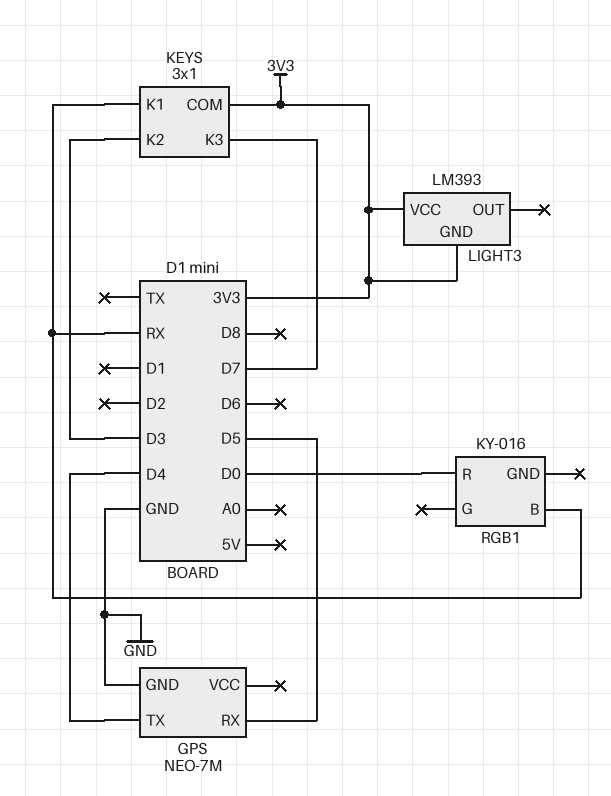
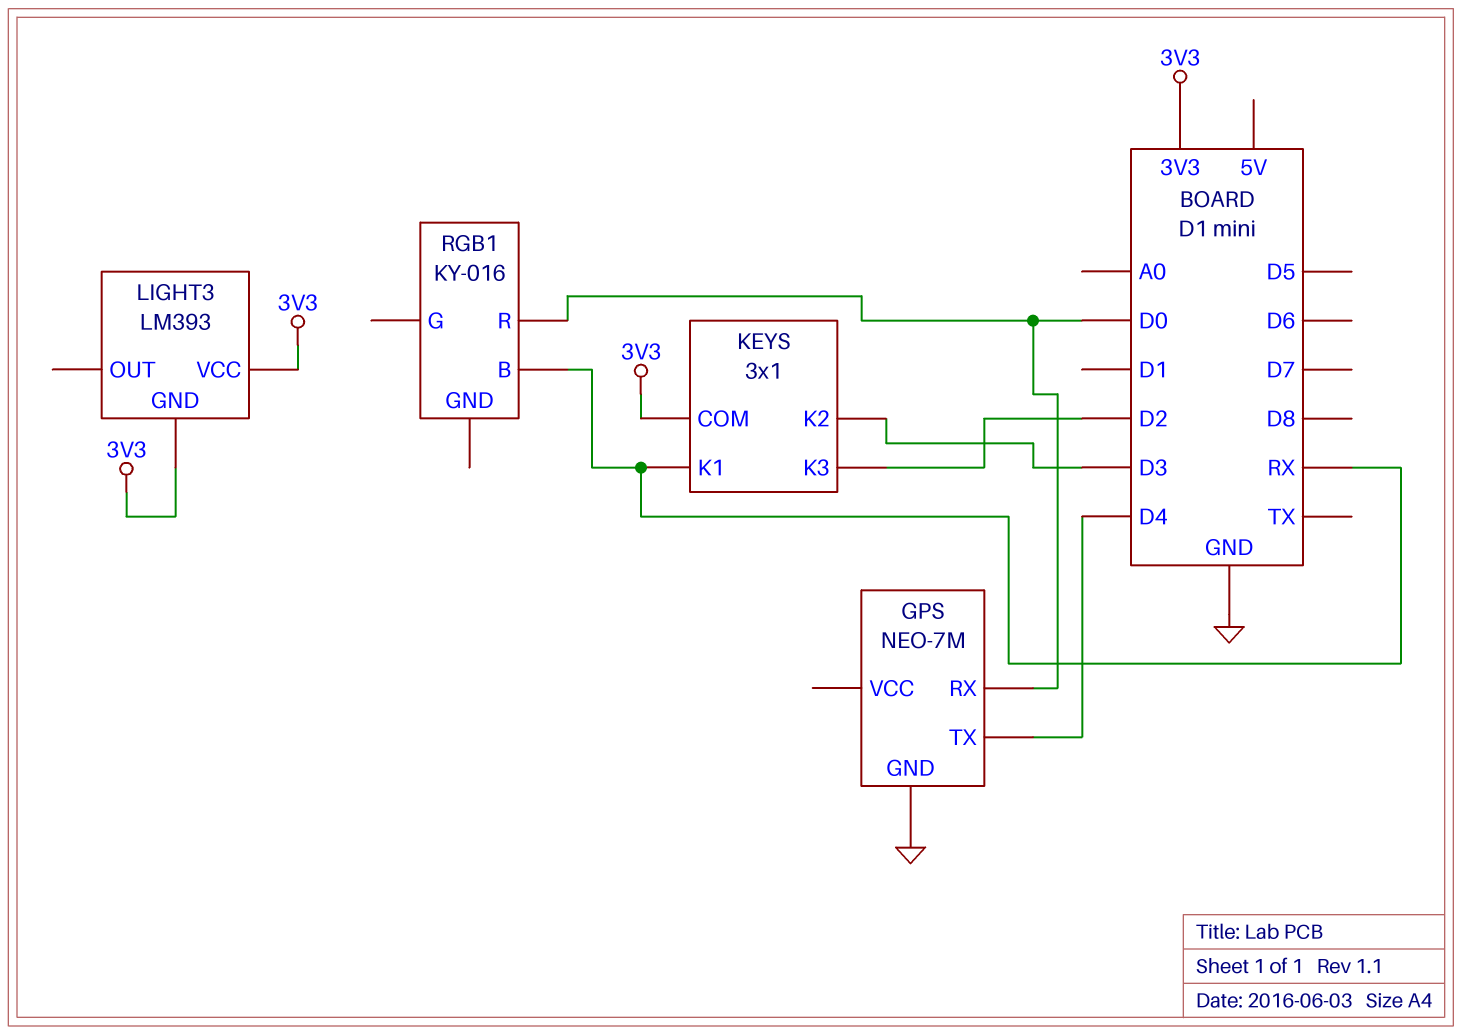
GPS pin RX: D5 -> D0
KEYS pin K3: D7 -> D2

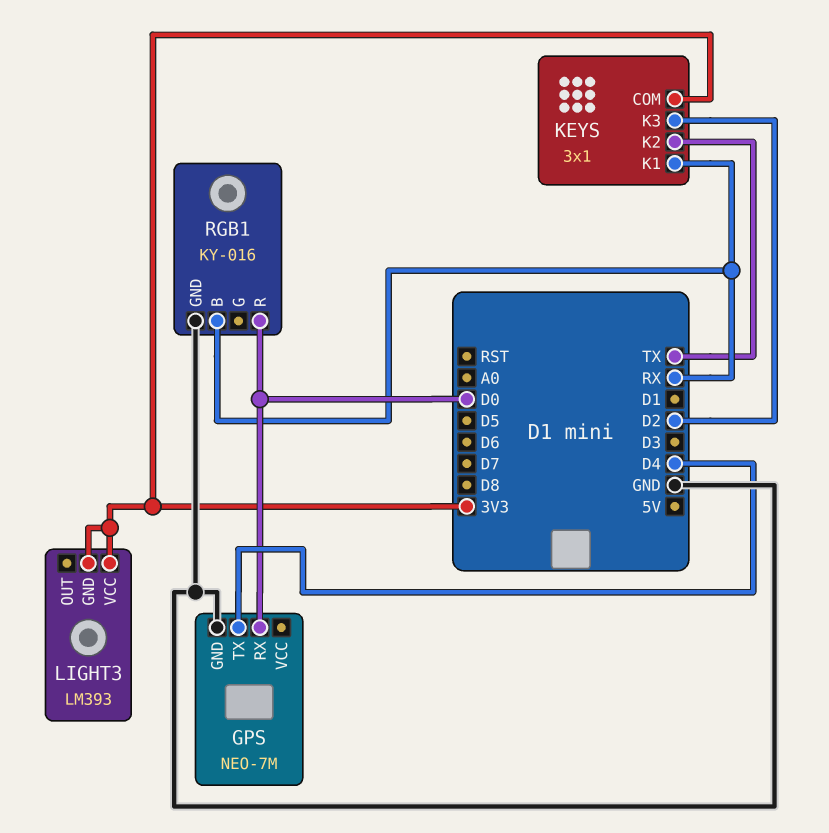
KEYS pin K2: D3 -> TX
RGB1 pin GND: none -> GND

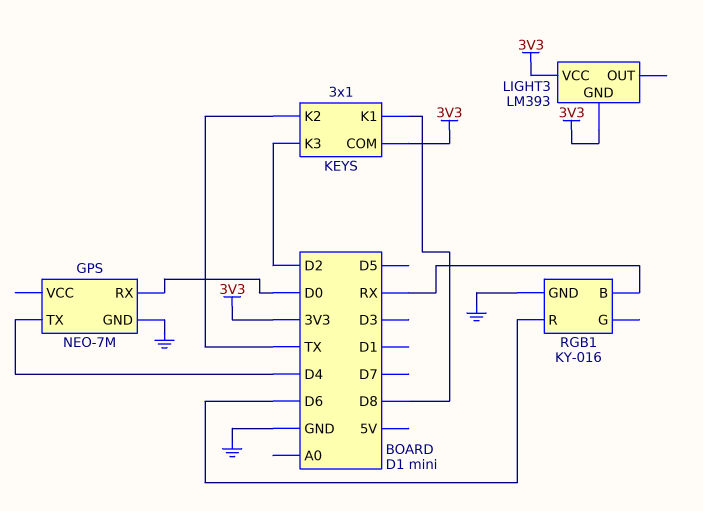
KEYS pin K1: RX -> D8
RGB1 pin R: D0 -> D6

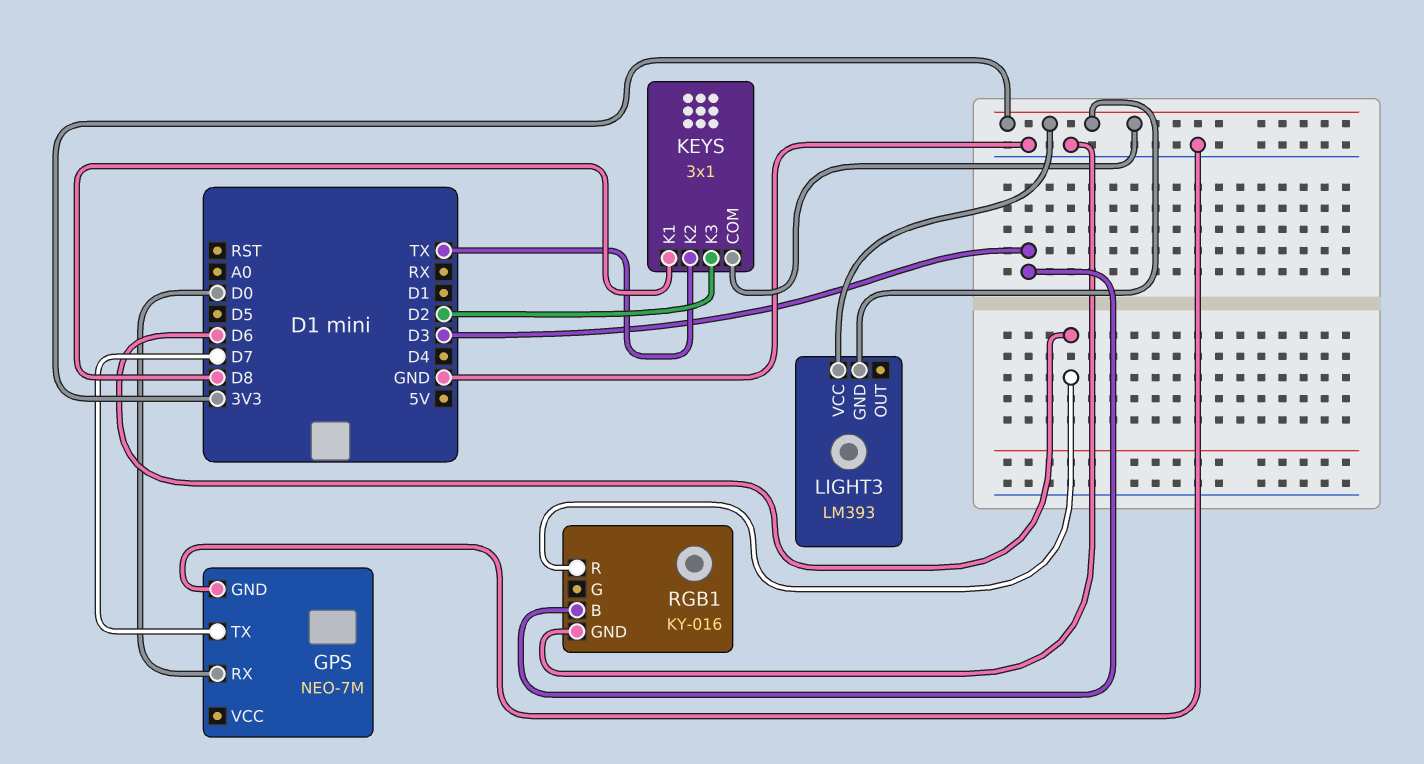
GPS pin TX: D4 -> D7
RGB1 pin B: RX -> D3

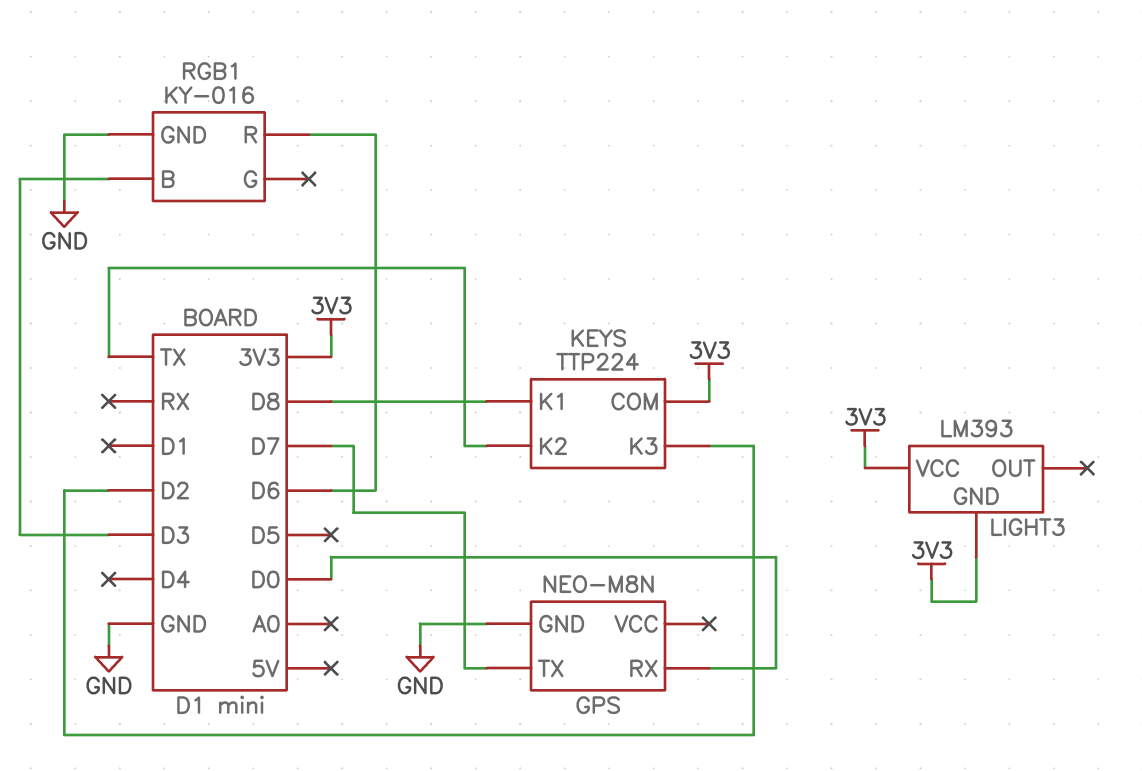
GPS: NEO-7M -> NEO-M8N
KEYS: 3x1 -> TTP224

